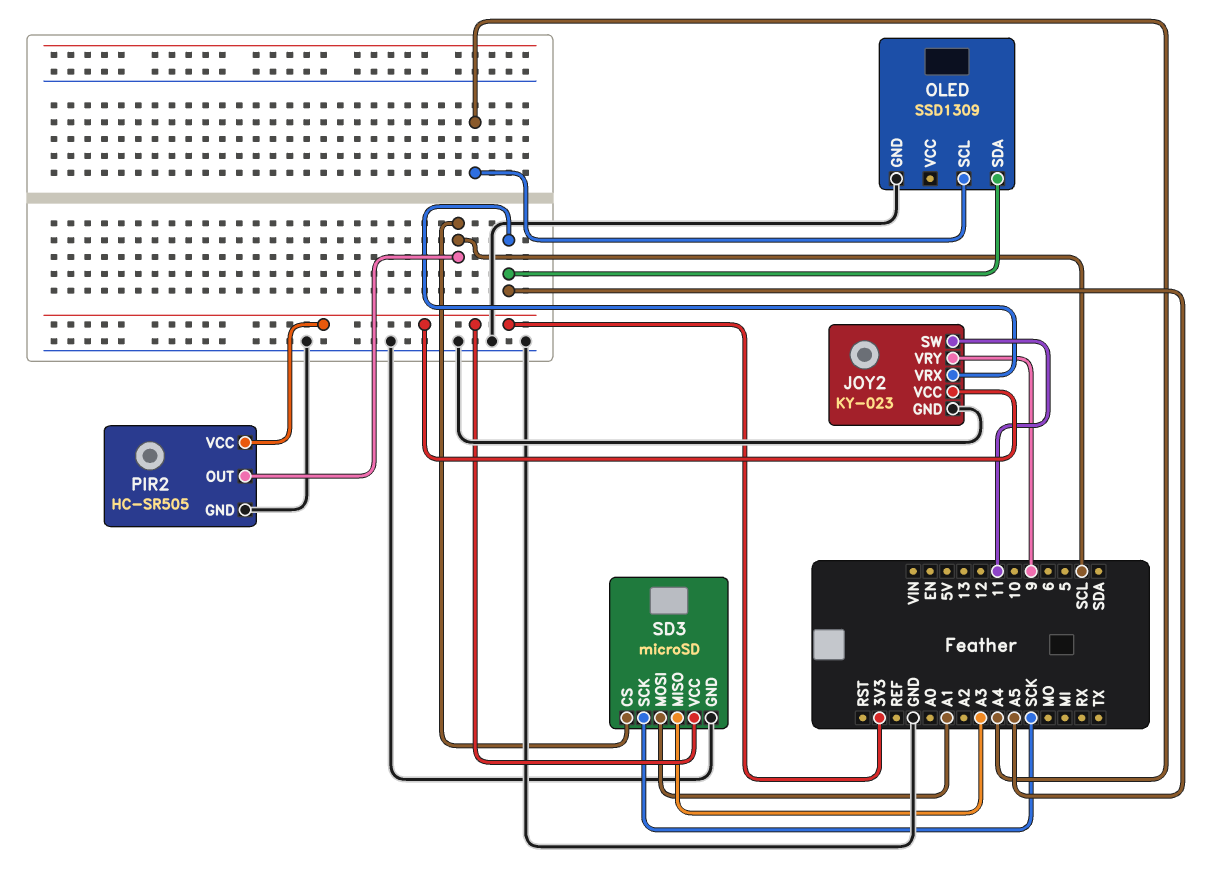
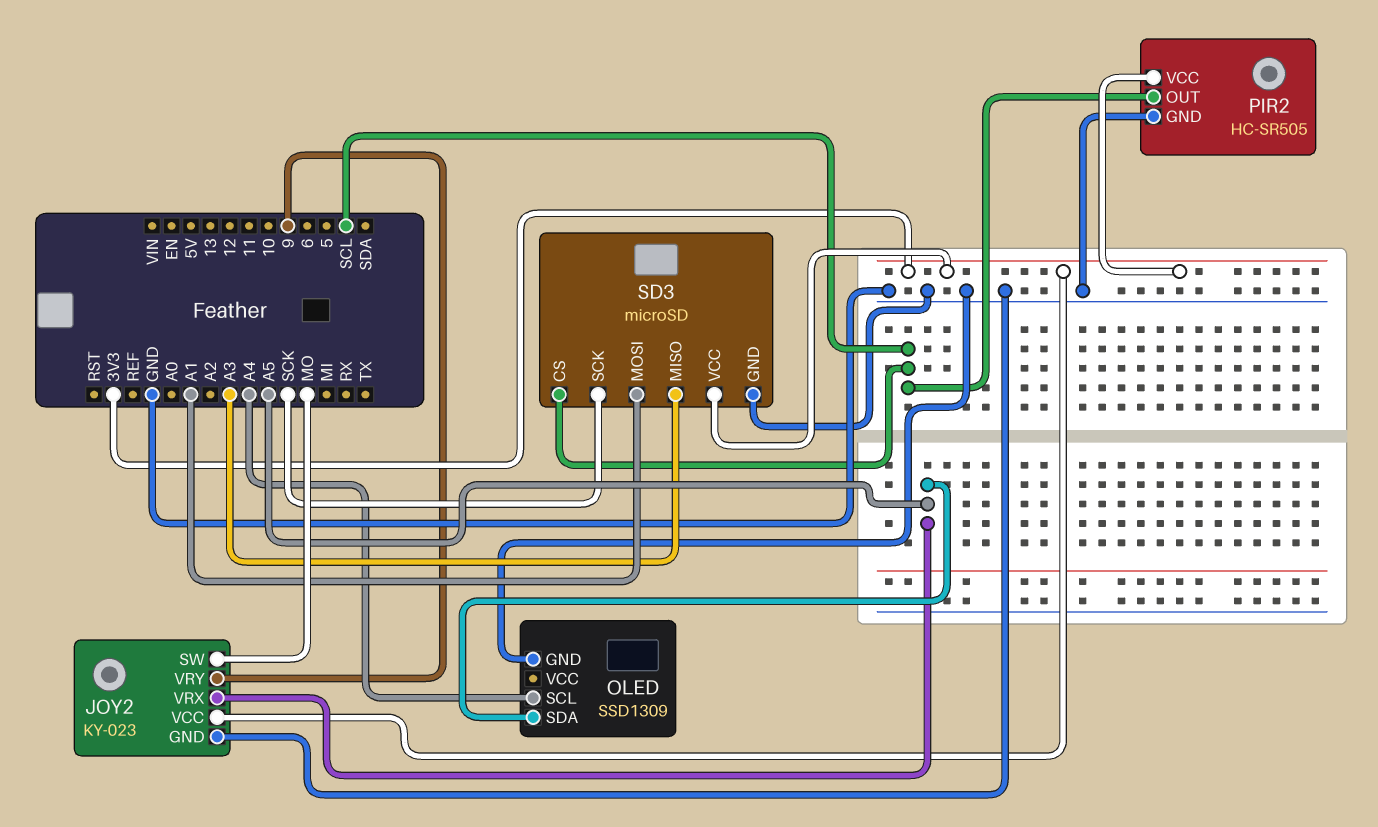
JOY2 pin SW: 11 -> MO

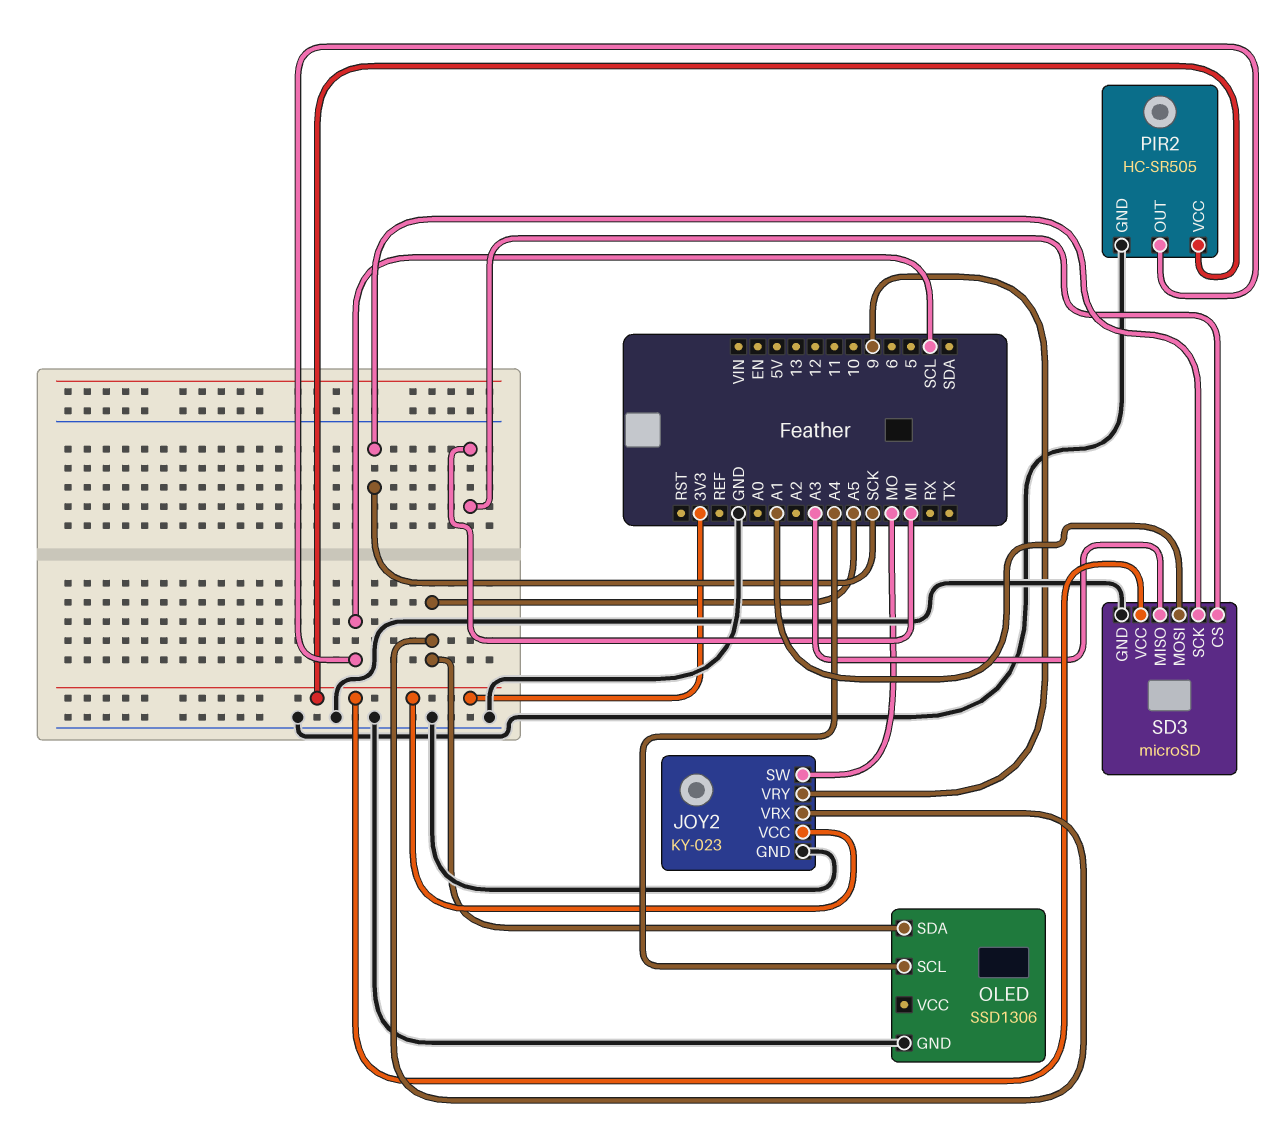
OLED: SSD1309 -> SSD1306
SD3 pin CS: SCL -> MI

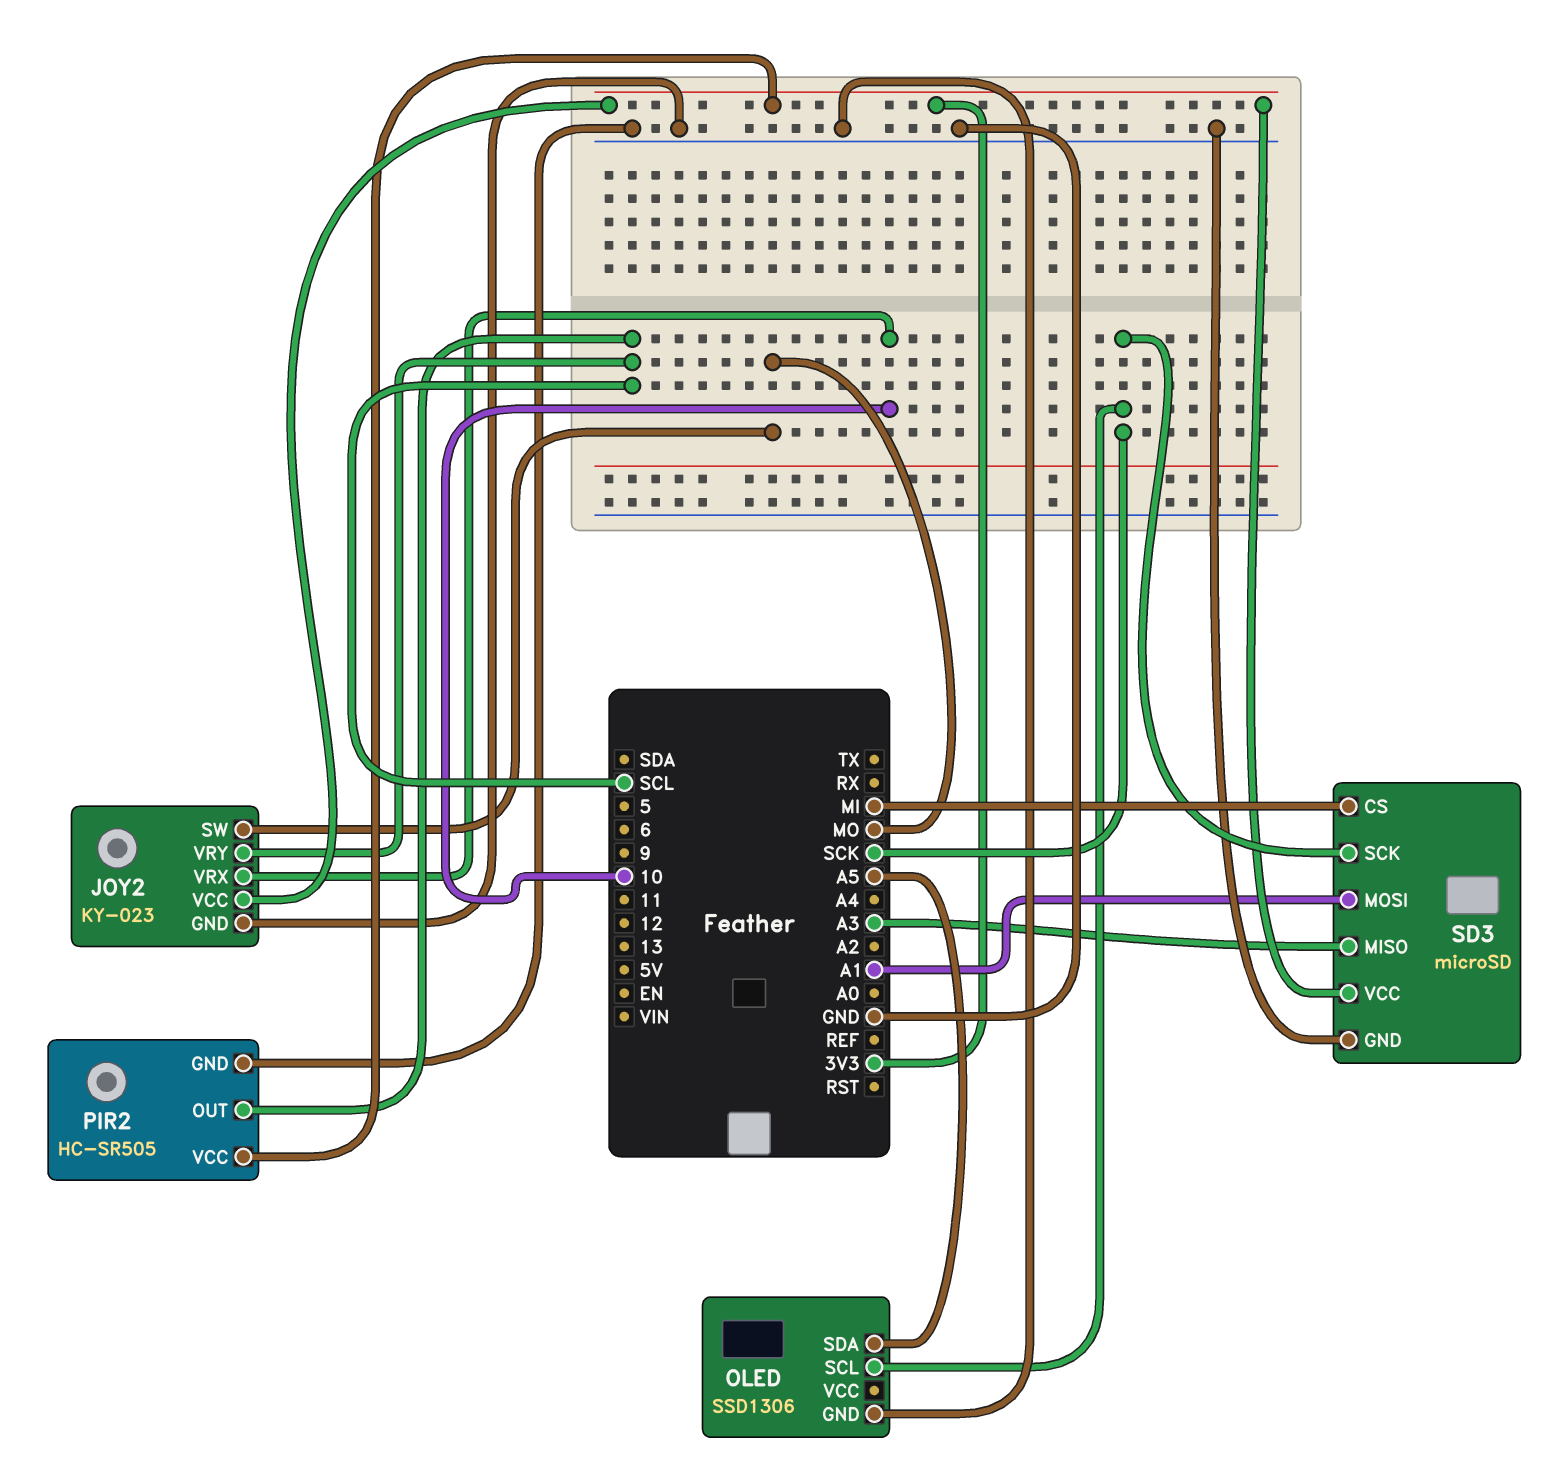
JOY2 pin VRX: A5 -> 10
JOY2 pin VRY: 9 -> SCL
OLED pin SCL: A4 -> SCK

